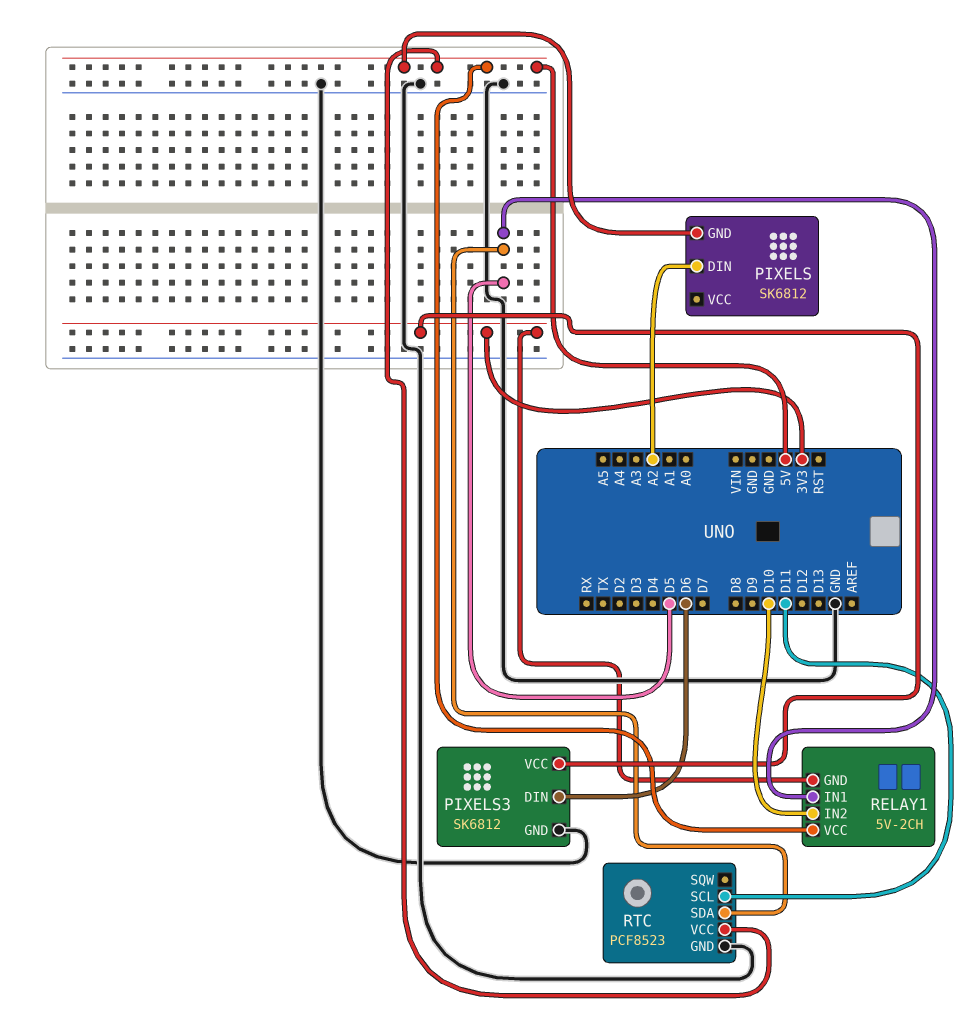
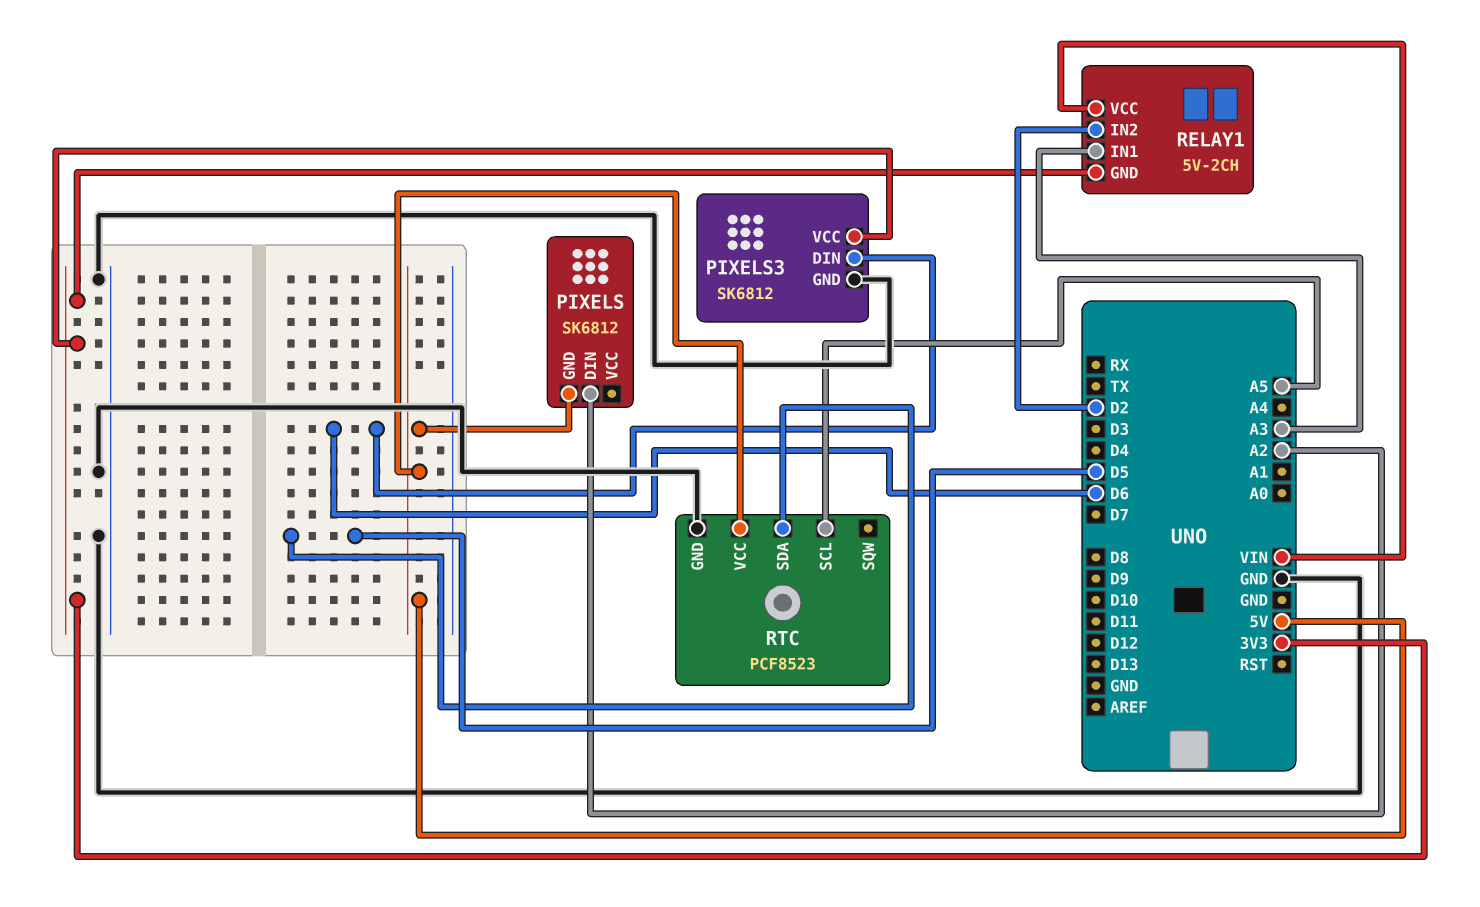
RELAY1 pin IN1: D5 -> A3
RELAY1 pin IN2: D10 -> D2
RELAY1 pin VCC: 5V -> VIN
RTC pin SCL: D11 -> A5

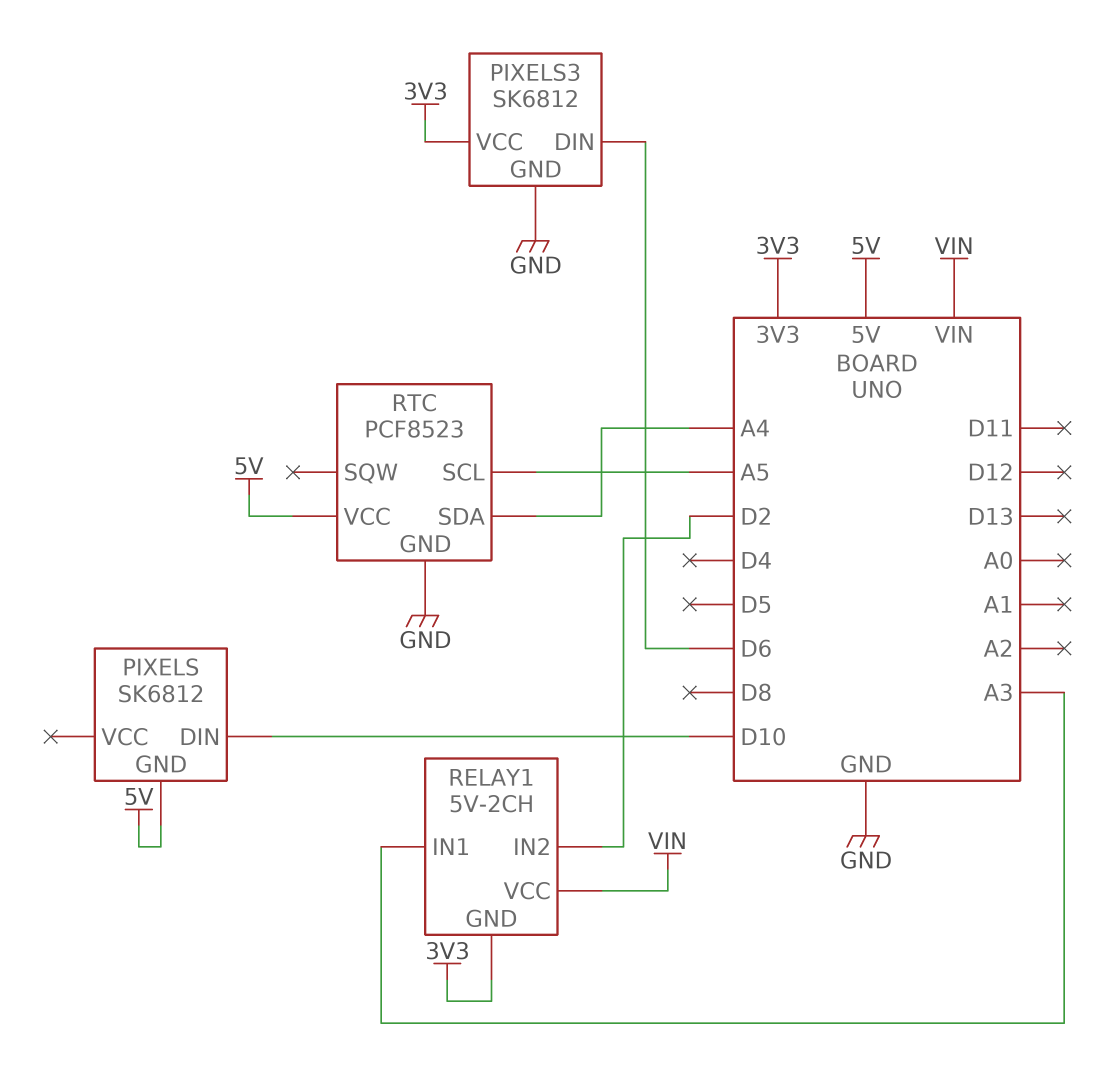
PIXELS pin DIN: A2 -> D10
RTC pin SDA: D5 -> A4

